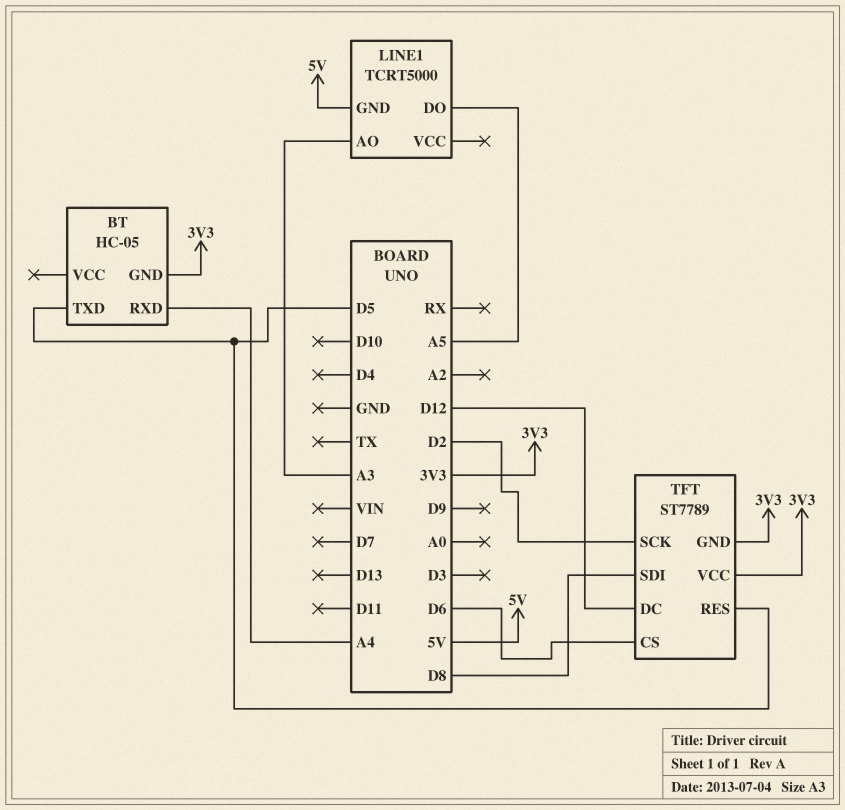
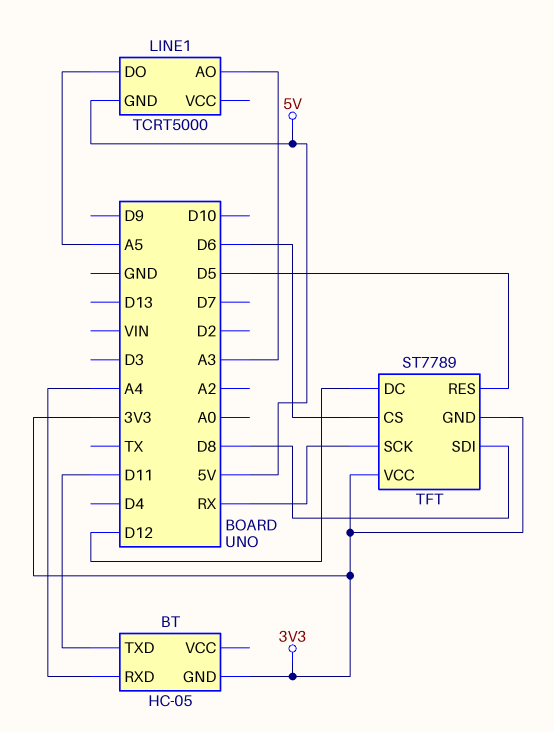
BT pin TXD: D5 -> D11
TFT pin SCK: D2 -> RX

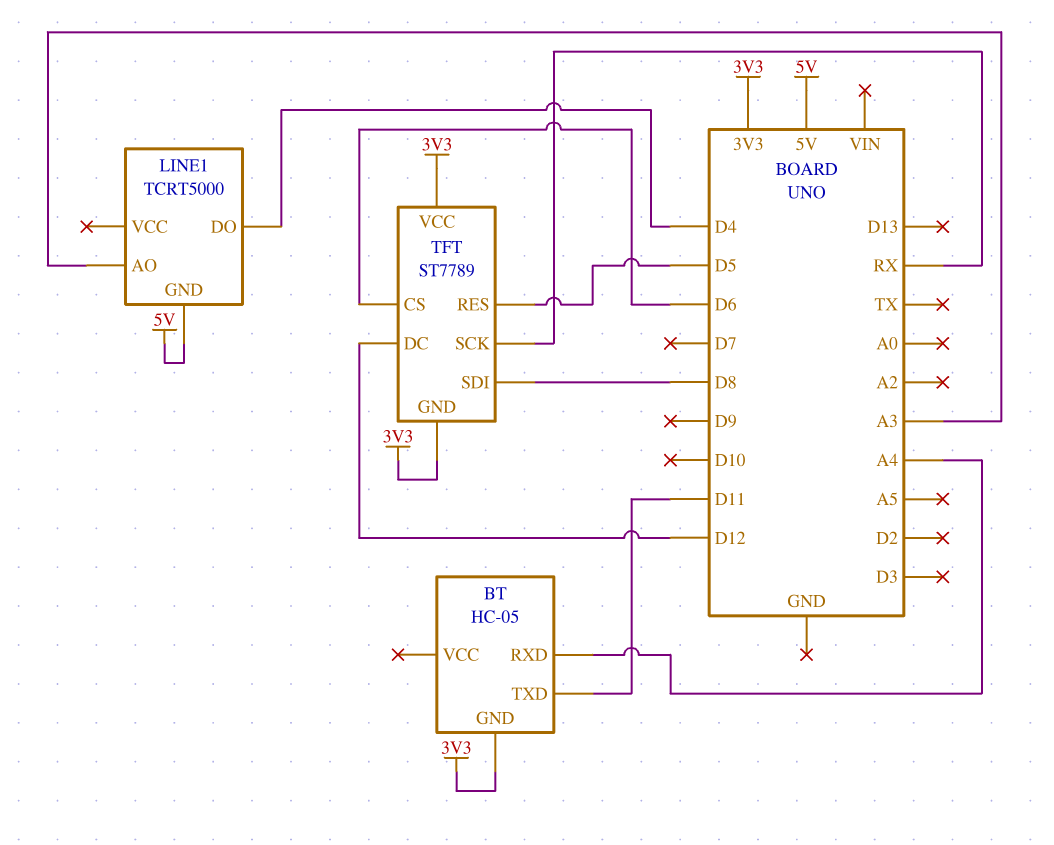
LINE1 pin DO: A5 -> D4

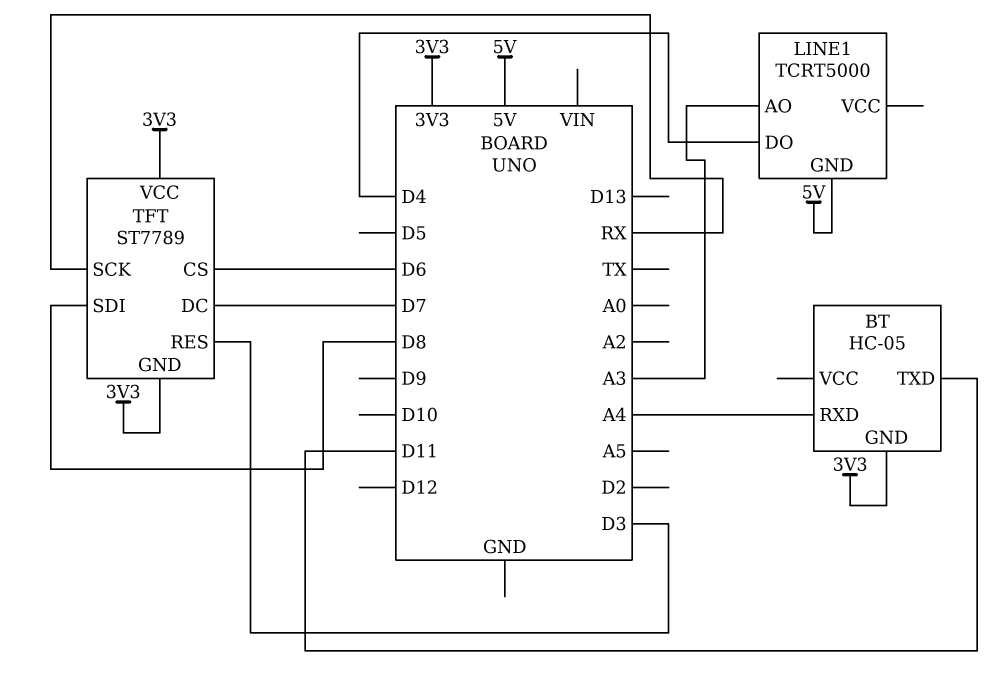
TFT pin DC: D12 -> D7
TFT pin RES: D5 -> D3

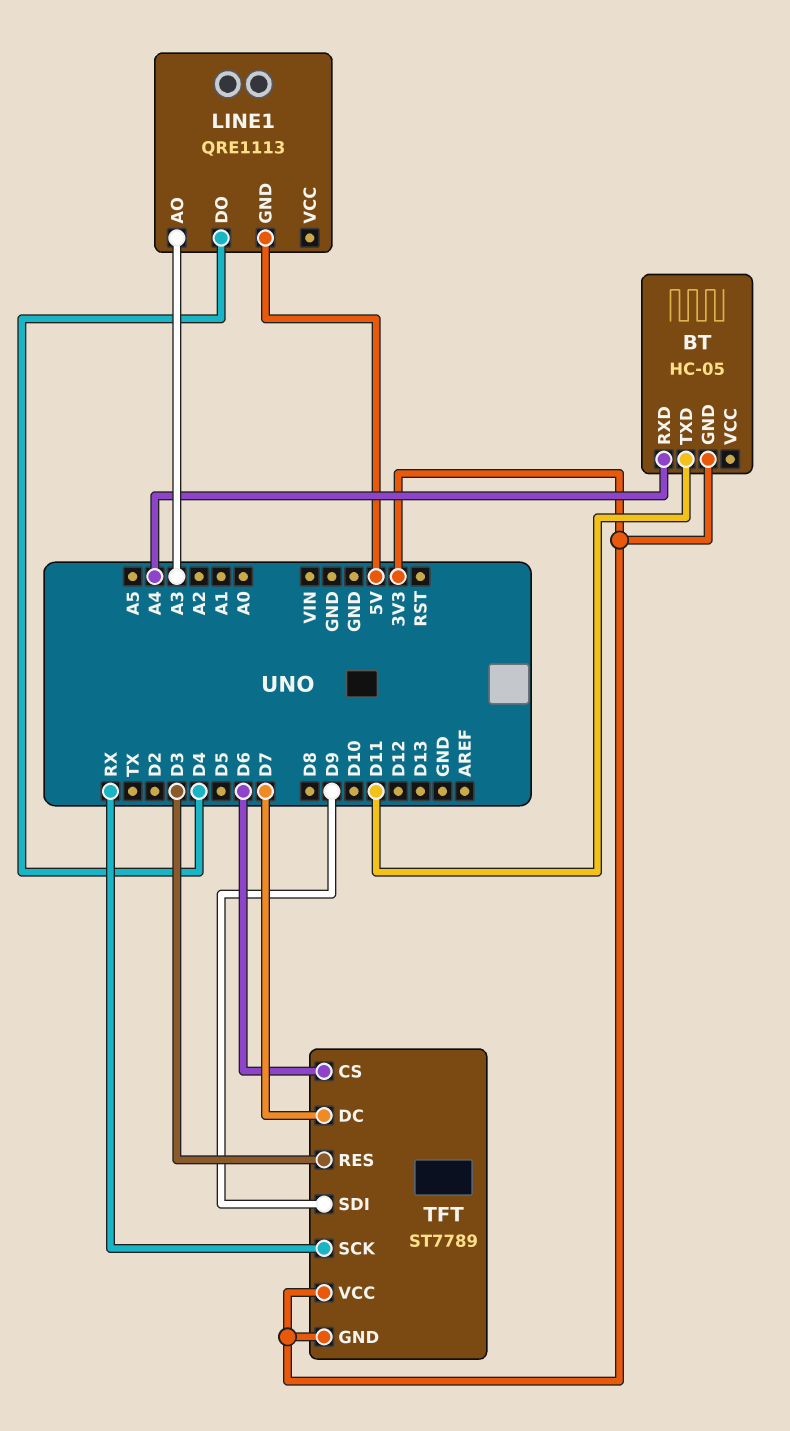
LINE1: TCRT5000 -> QRE1113
TFT pin SDI: D8 -> D9

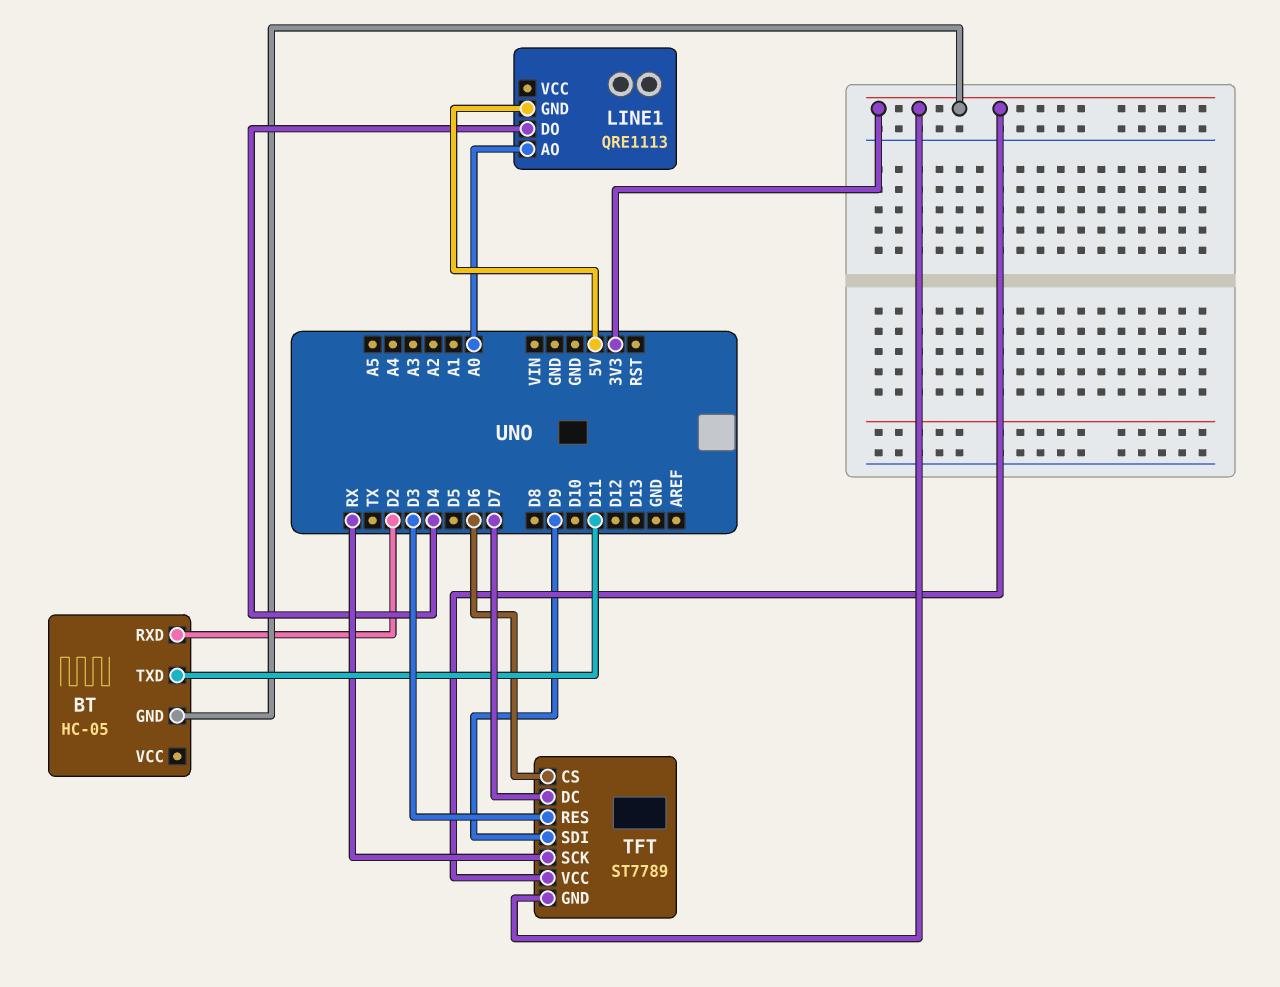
BT pin RXD: A4 -> D2
LINE1 pin AO: A3 -> A0

